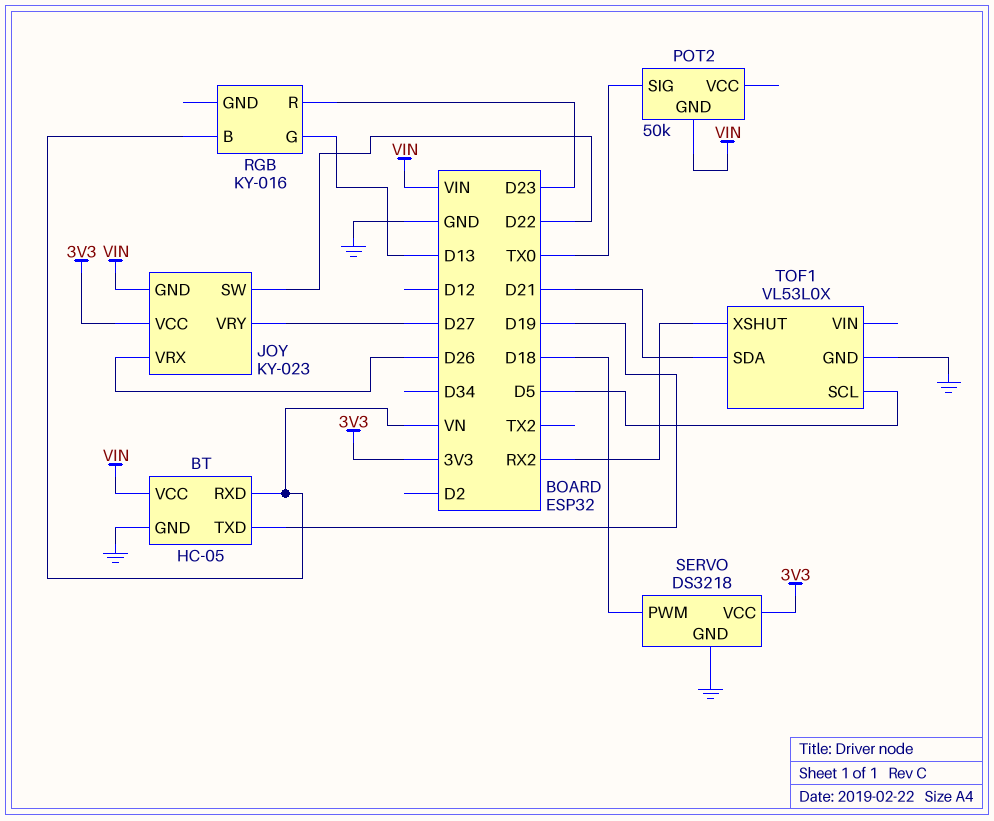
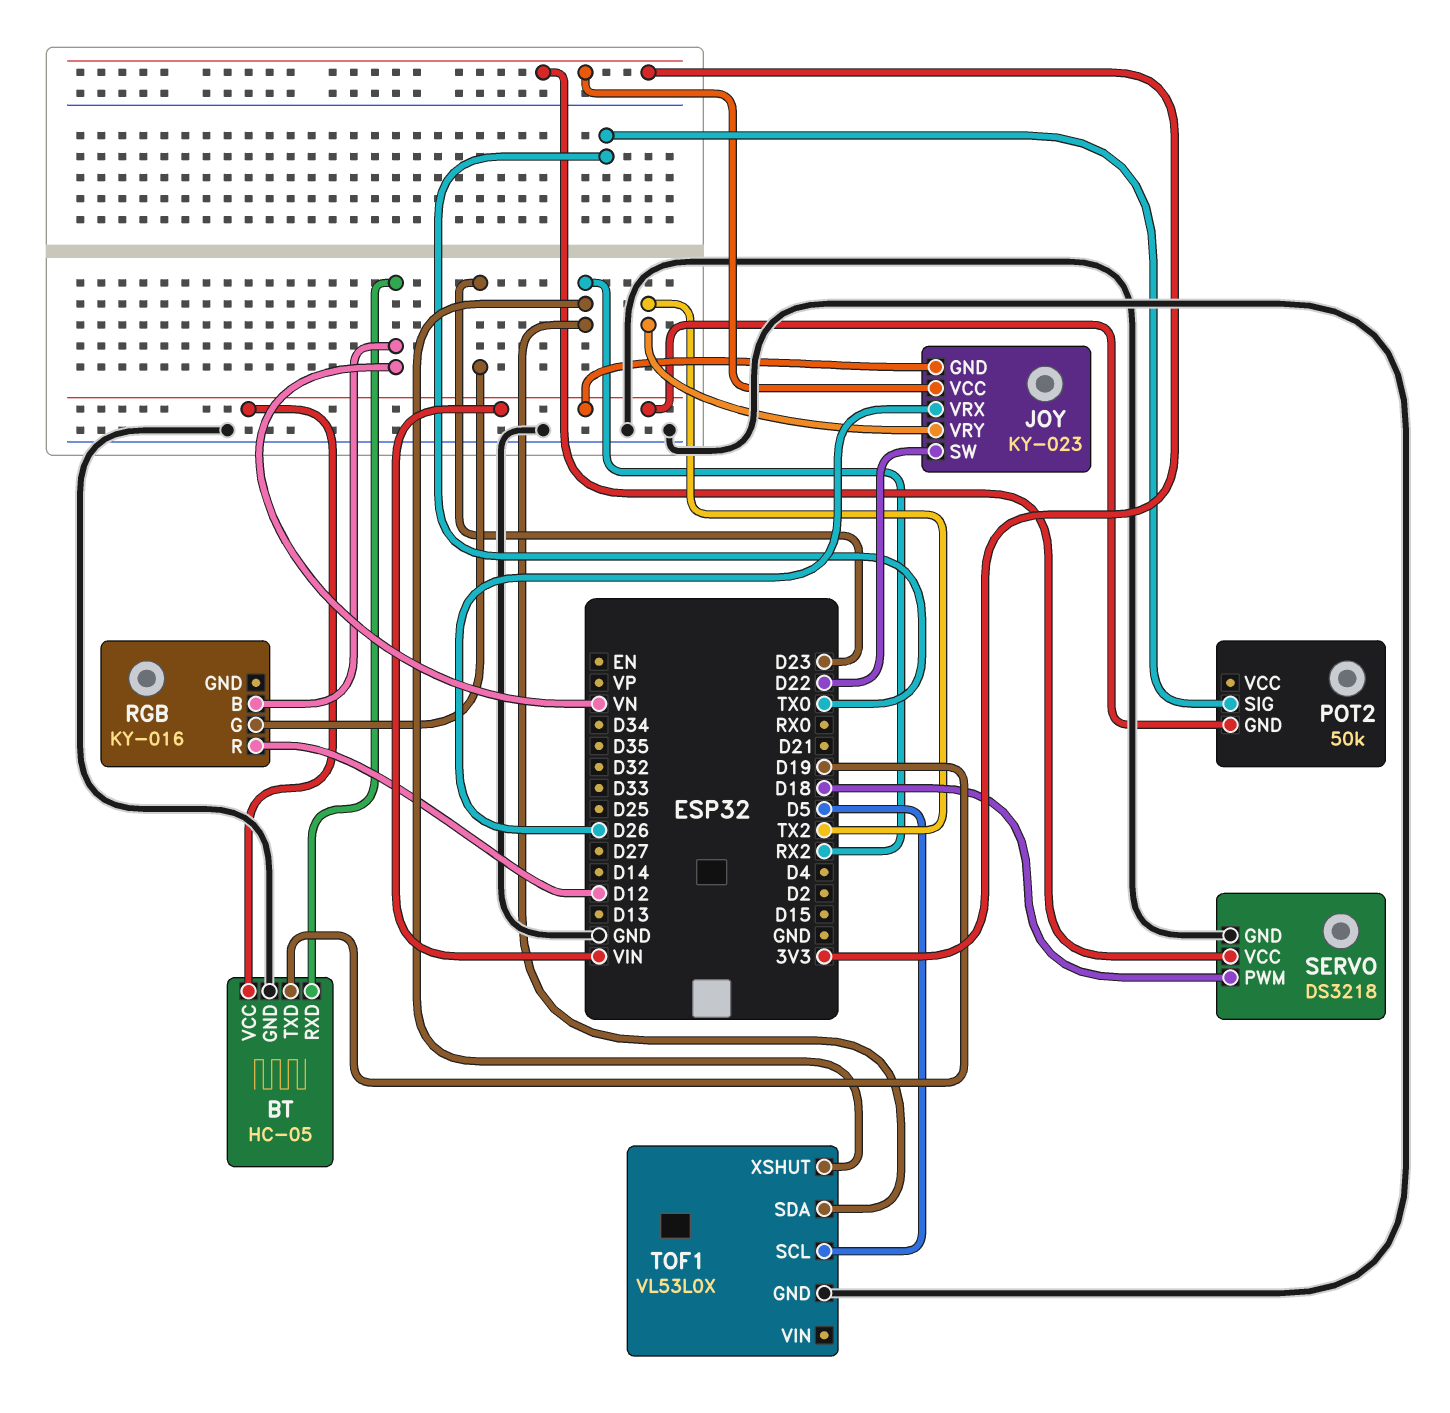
JOY pin VRY: D27 -> TX2
RGB pin G: D13 -> D23
RGB pin R: D23 -> D12
TOF1 pin SDA: D21 -> RX2

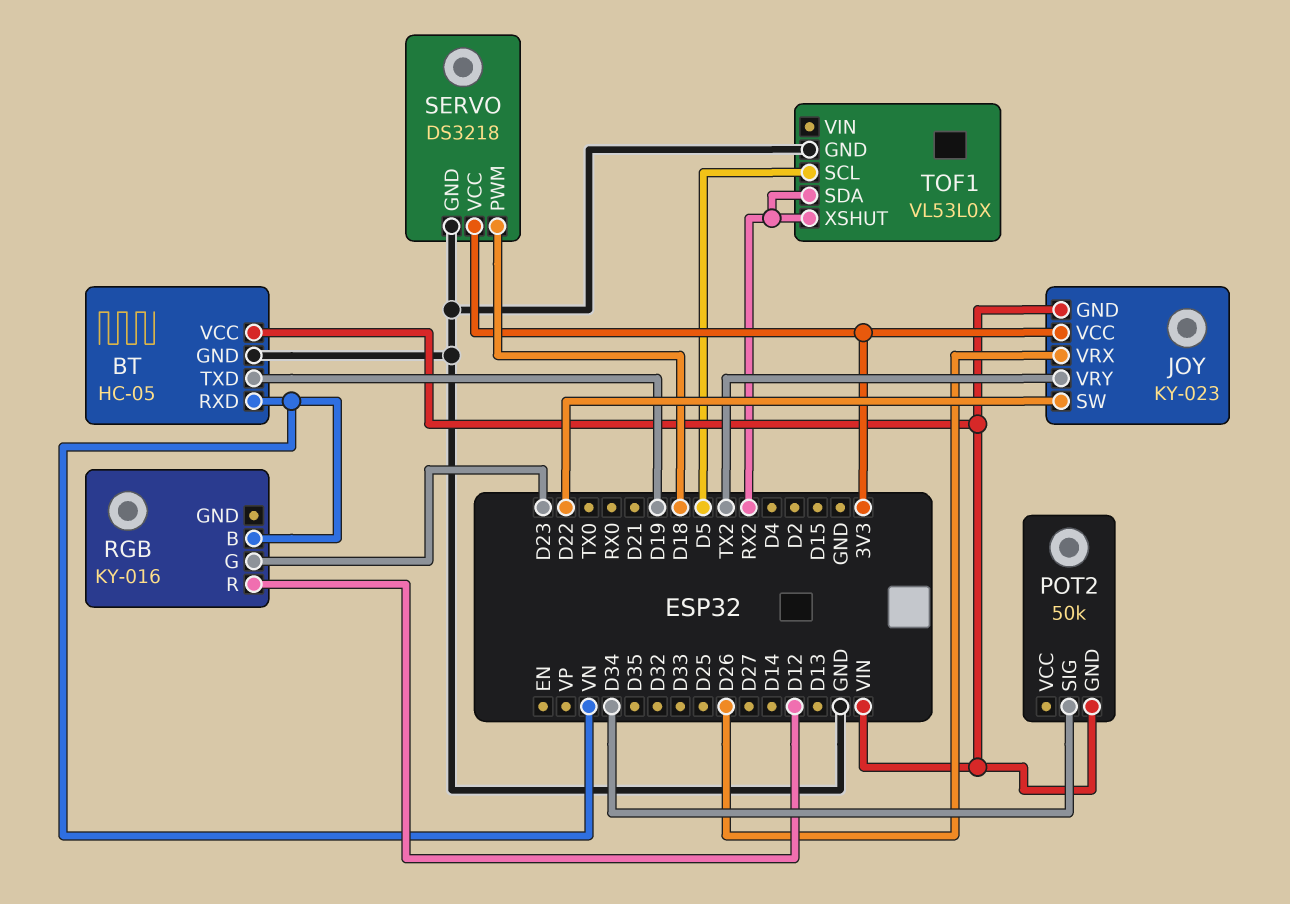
POT2 pin SIG: TX0 -> D34

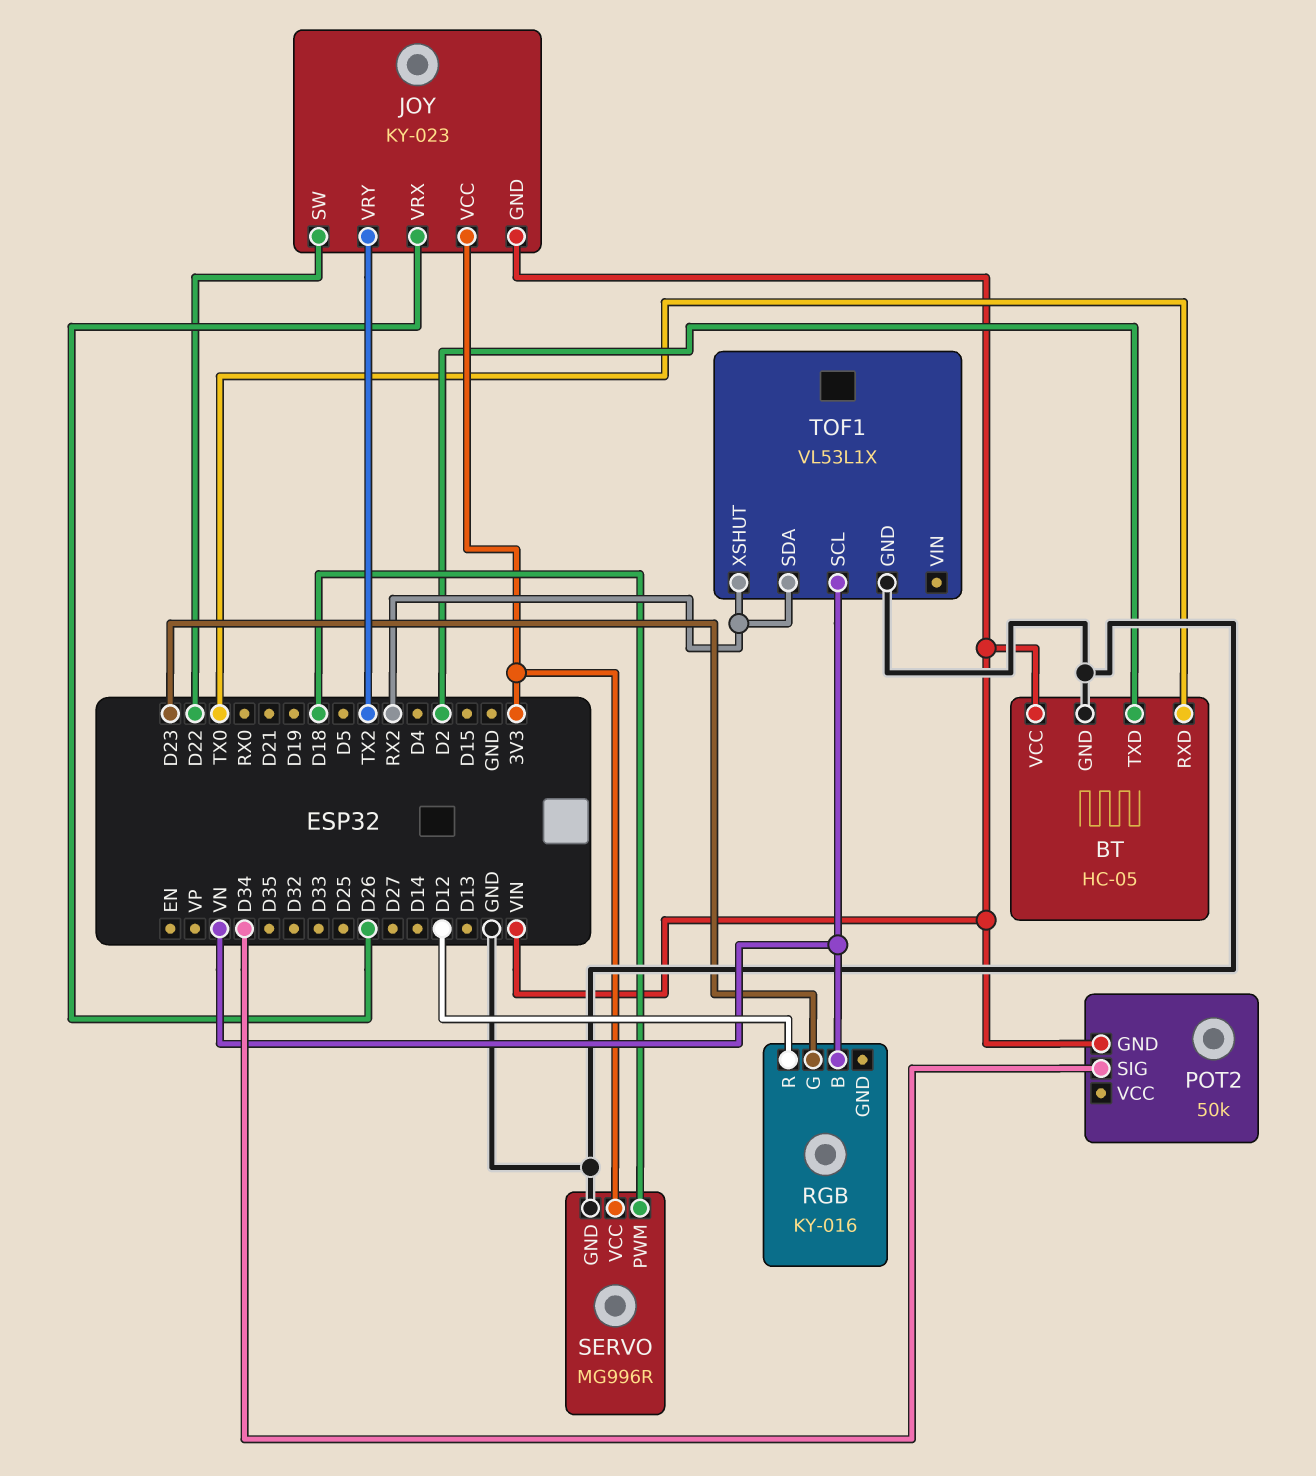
BT pin RXD: VN -> TX0
BT pin TXD: D19 -> D2
SERVO: DS3218 -> MG996R
TOF1: VL53L0X -> VL53L1X
TOF1 pin SCL: D5 -> VN

